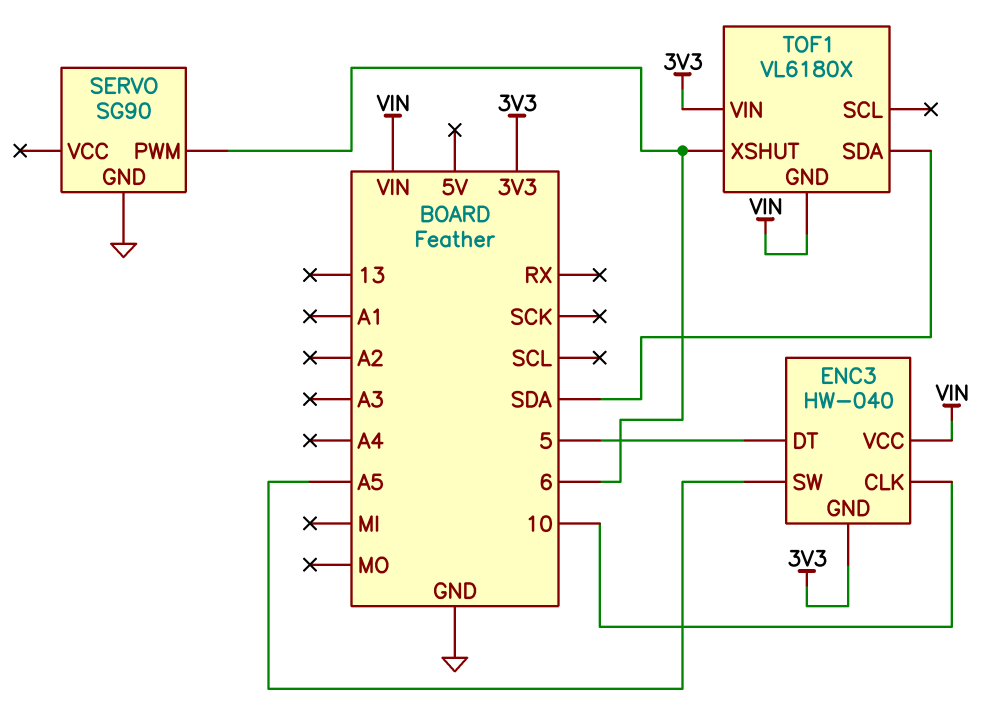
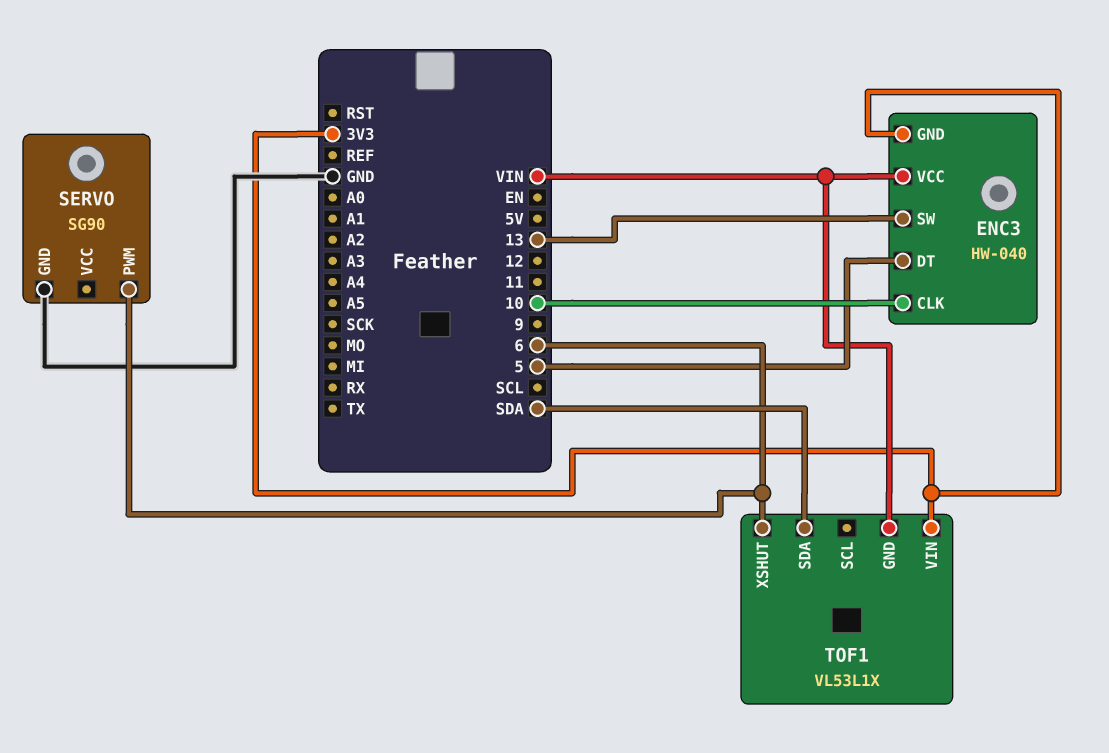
ENC3 pin SW: A5 -> 13
TOF1: VL6180X -> VL53L1X

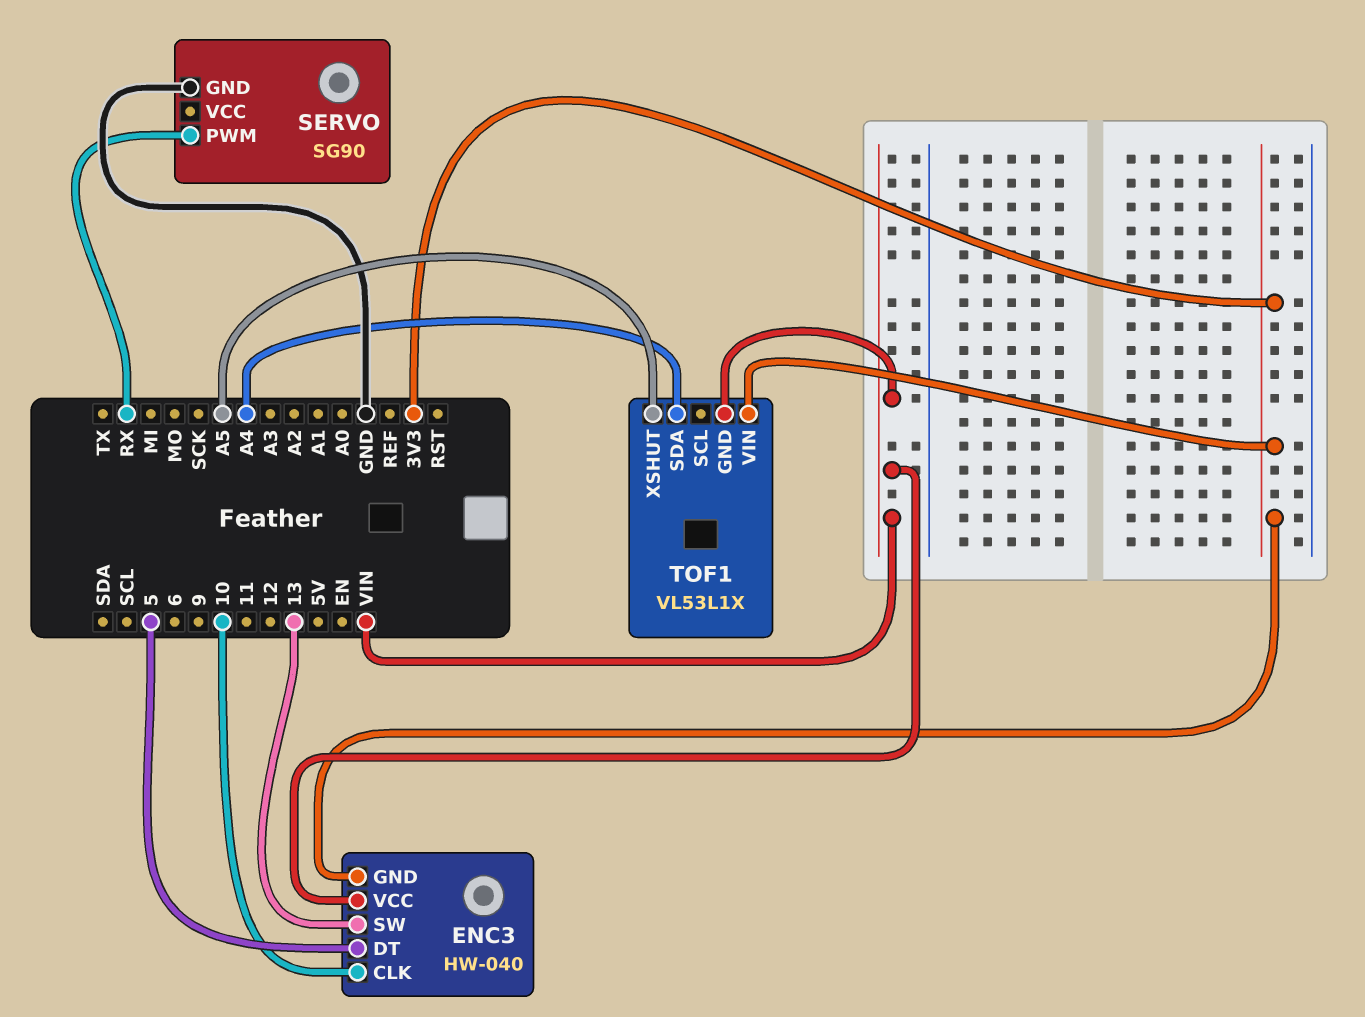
SERVO pin PWM: 6 -> RX
TOF1 pin SDA: SDA -> A4
TOF1 pin XSHUT: 6 -> A5

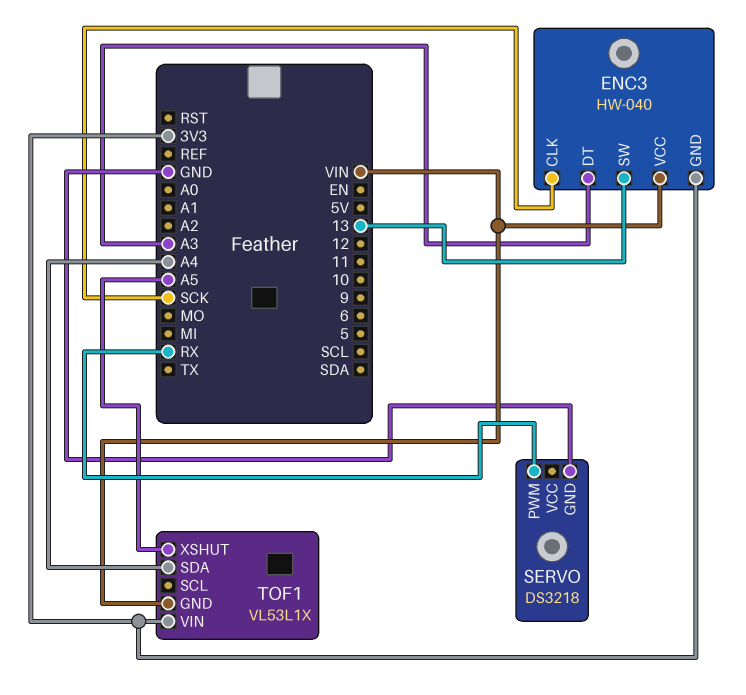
ENC3 pin CLK: 10 -> SCK
ENC3 pin DT: 5 -> A3
SERVO: SG90 -> DS3218

